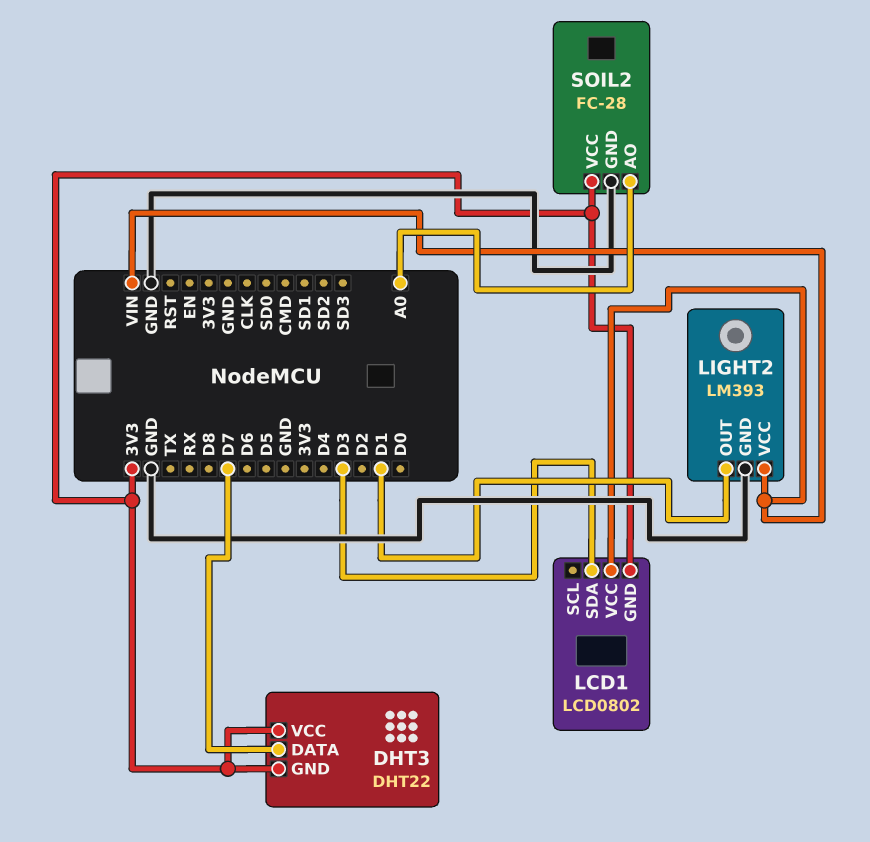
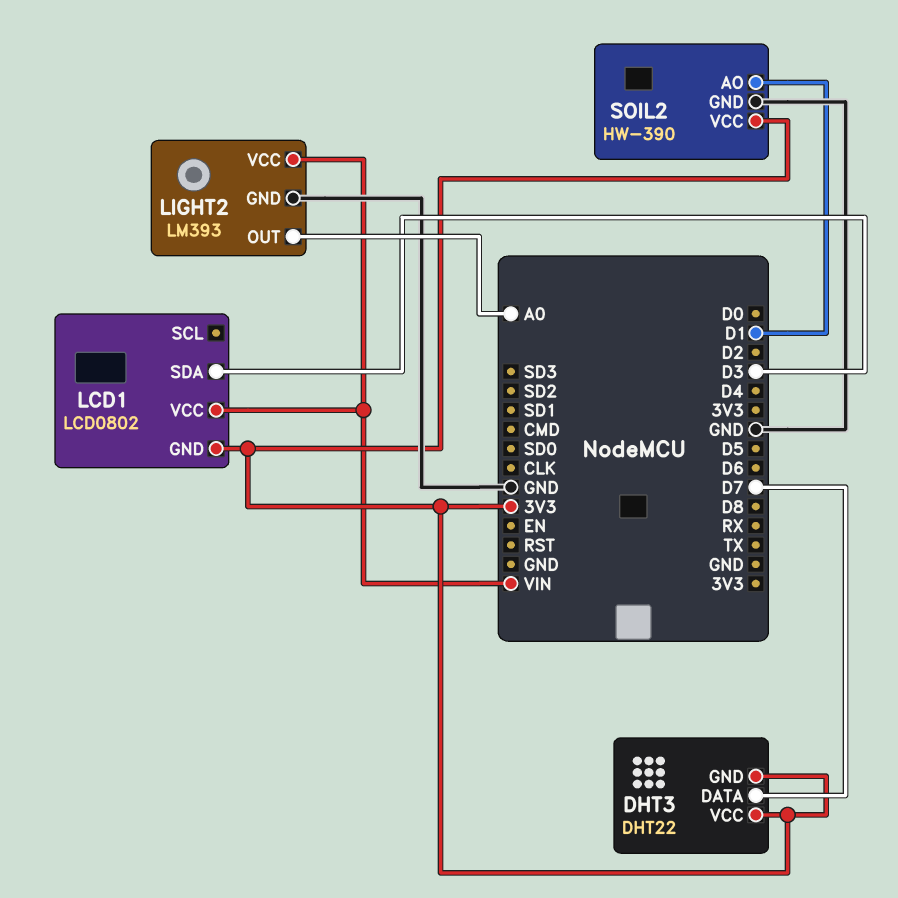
LIGHT2 pin OUT: D1 -> A0
SOIL2: FC-28 -> HW-390
SOIL2 pin AO: A0 -> D1

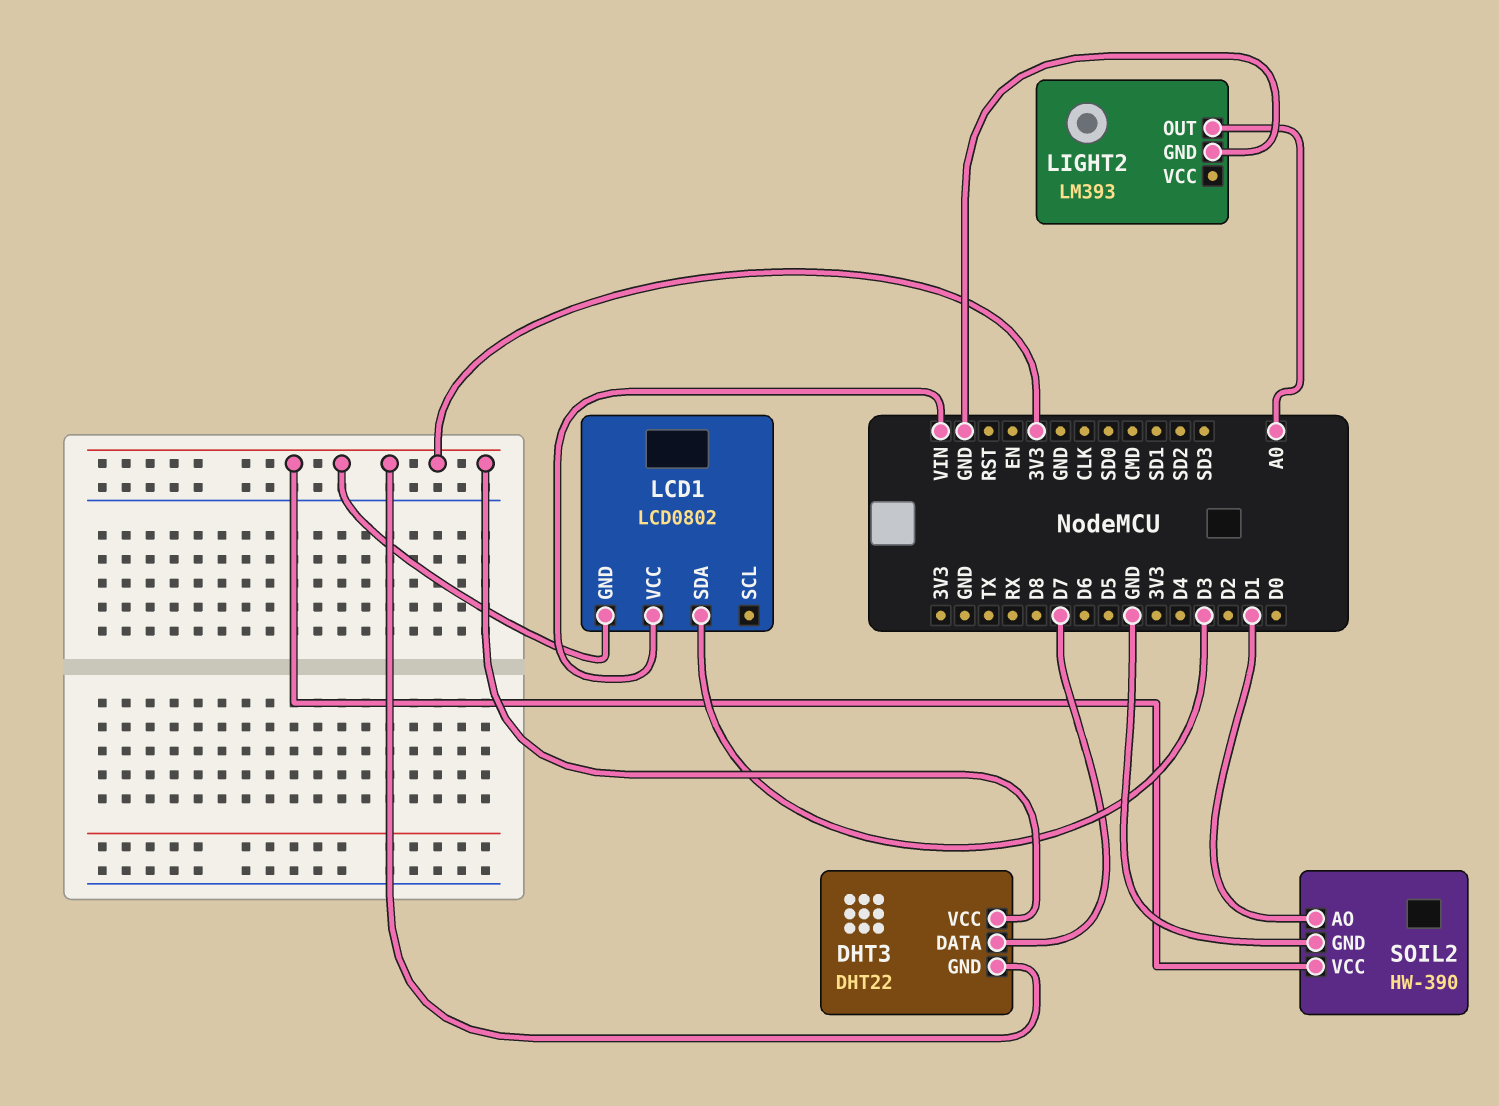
LIGHT2 pin VCC: VIN -> none

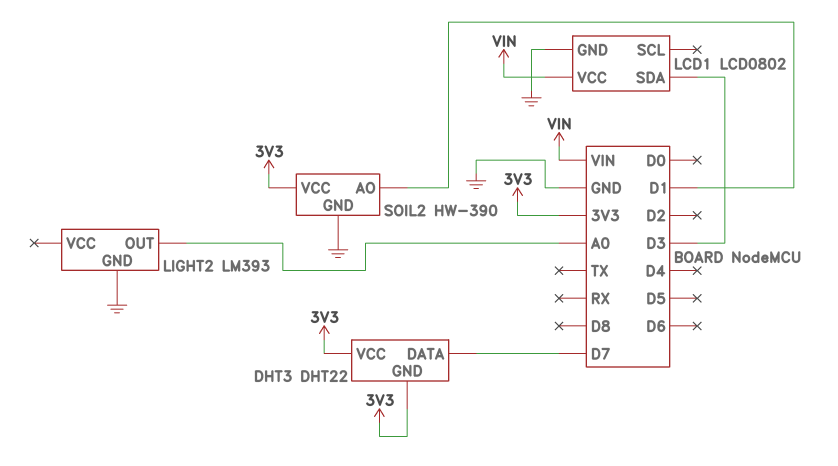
LCD1 pin GND: 3V3 -> GND

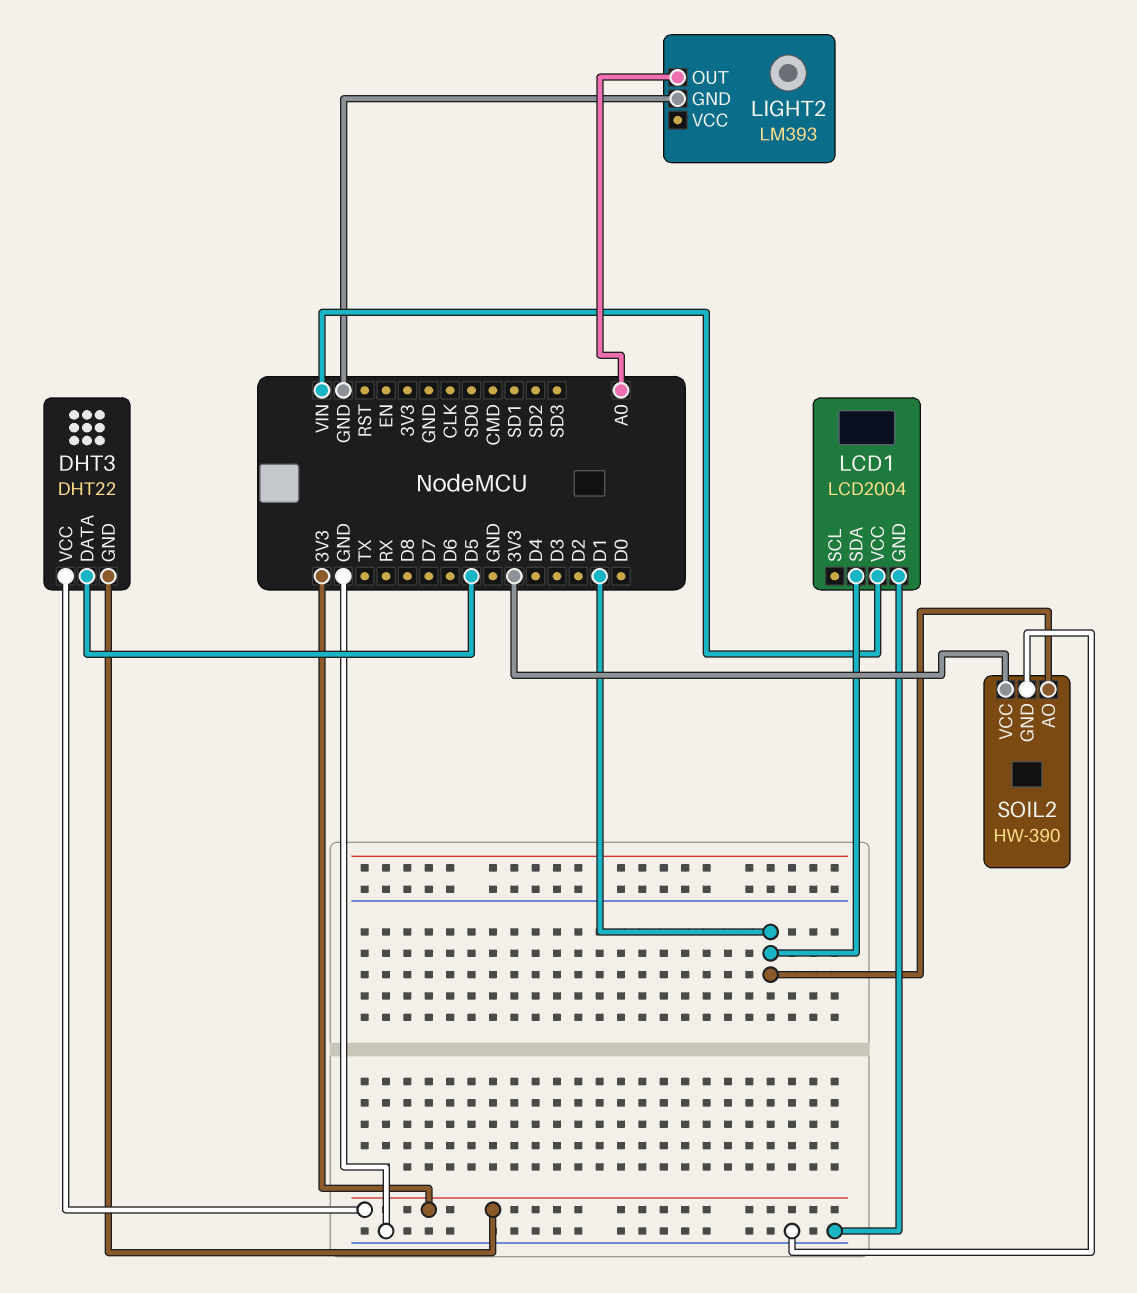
DHT3 pin DATA: D7 -> D5
LCD1: LCD0802 -> LCD2004
LCD1 pin SDA: D3 -> D1

